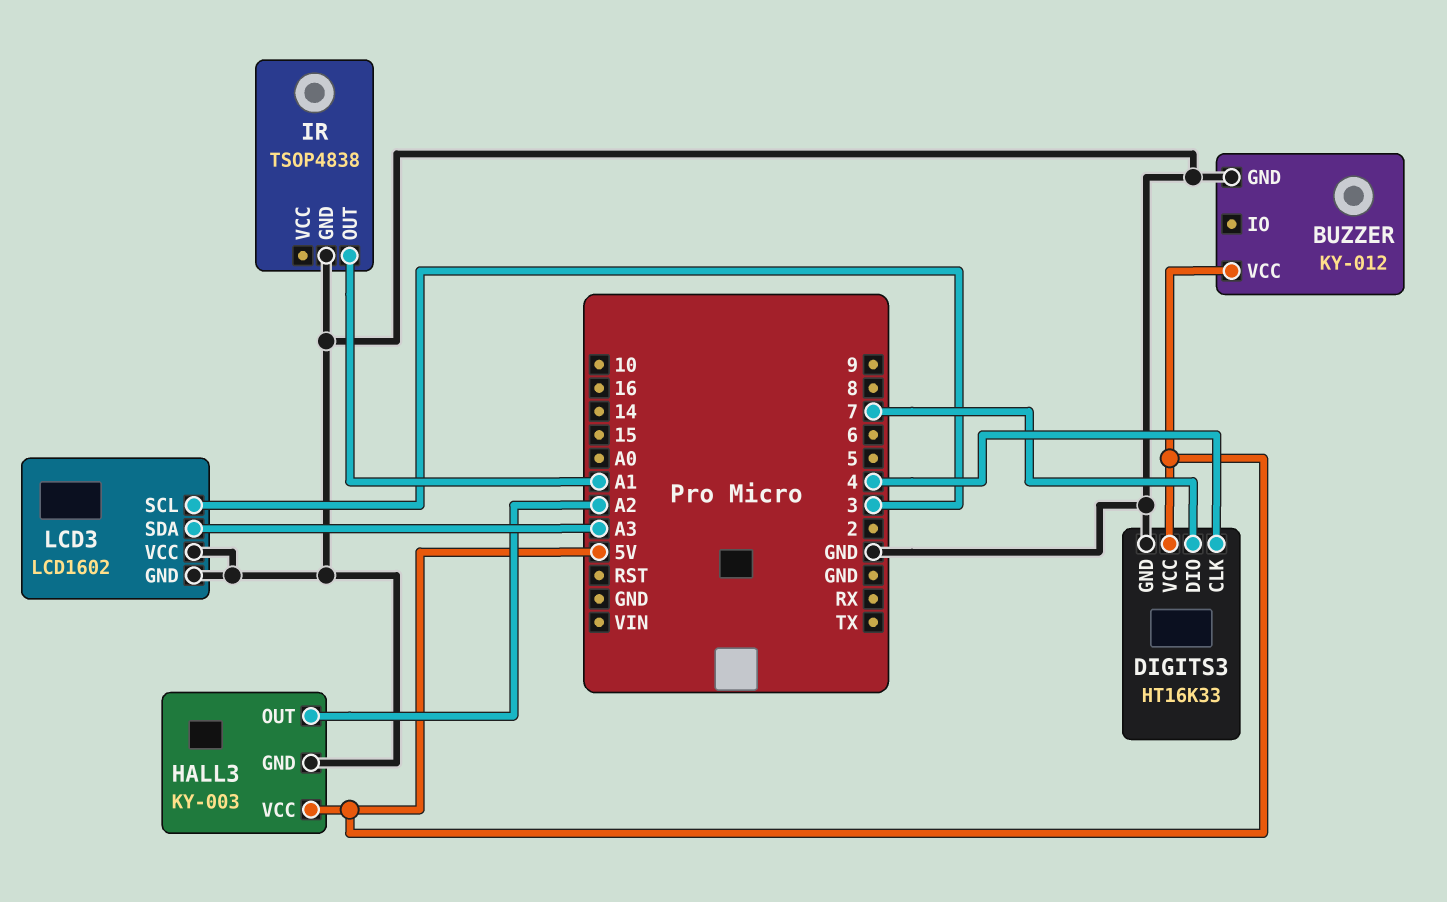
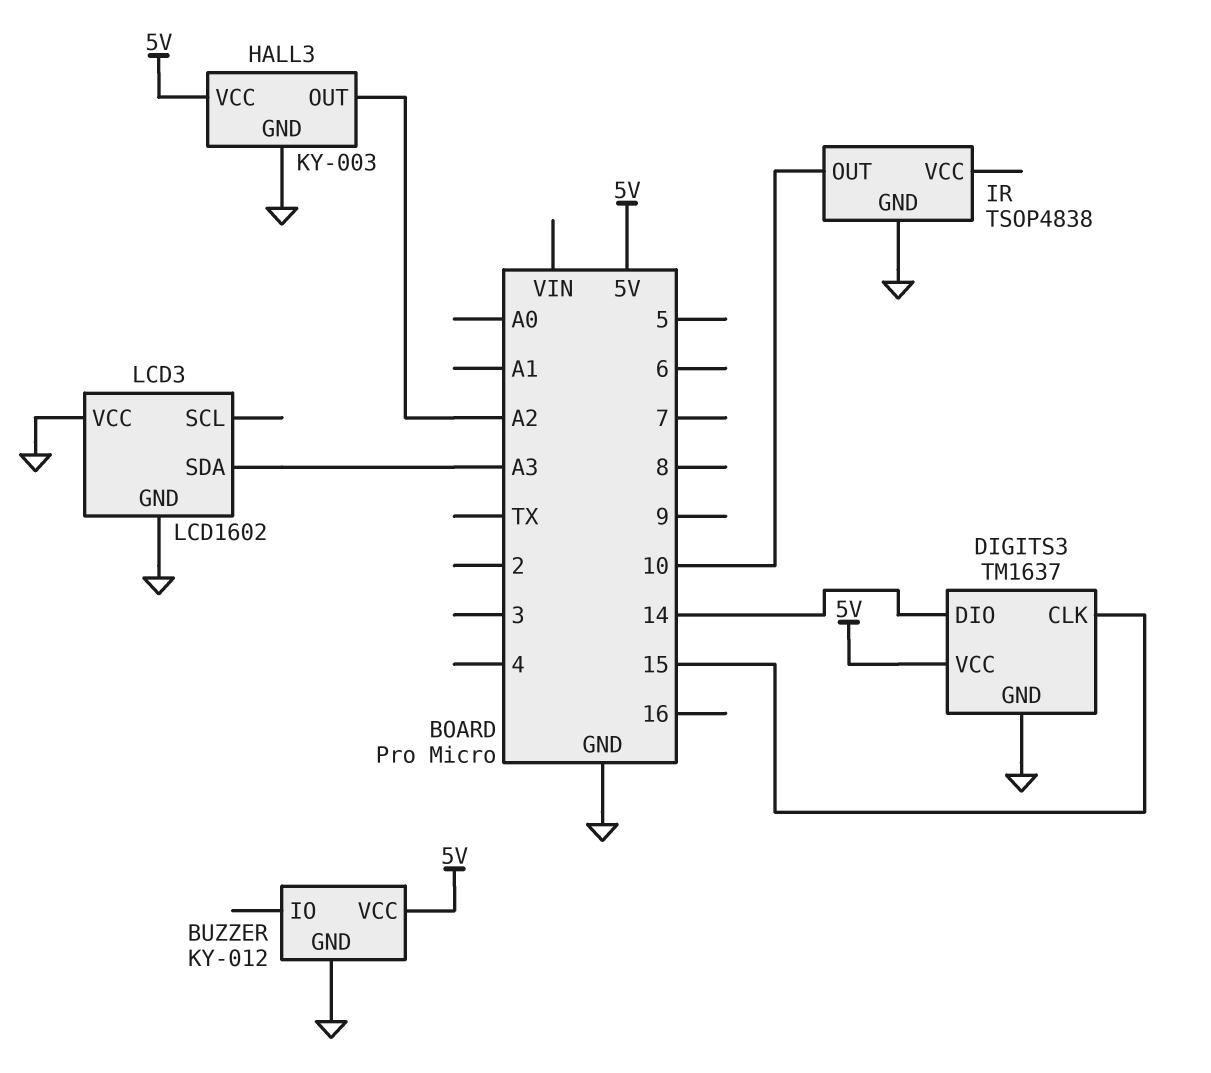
DIGITS3: HT16K33 -> TM1637
DIGITS3 pin CLK: 4 -> 15
DIGITS3 pin DIO: 7 -> 14
IR pin OUT: A1 -> 10
LCD3 pin SCL: 3 -> none

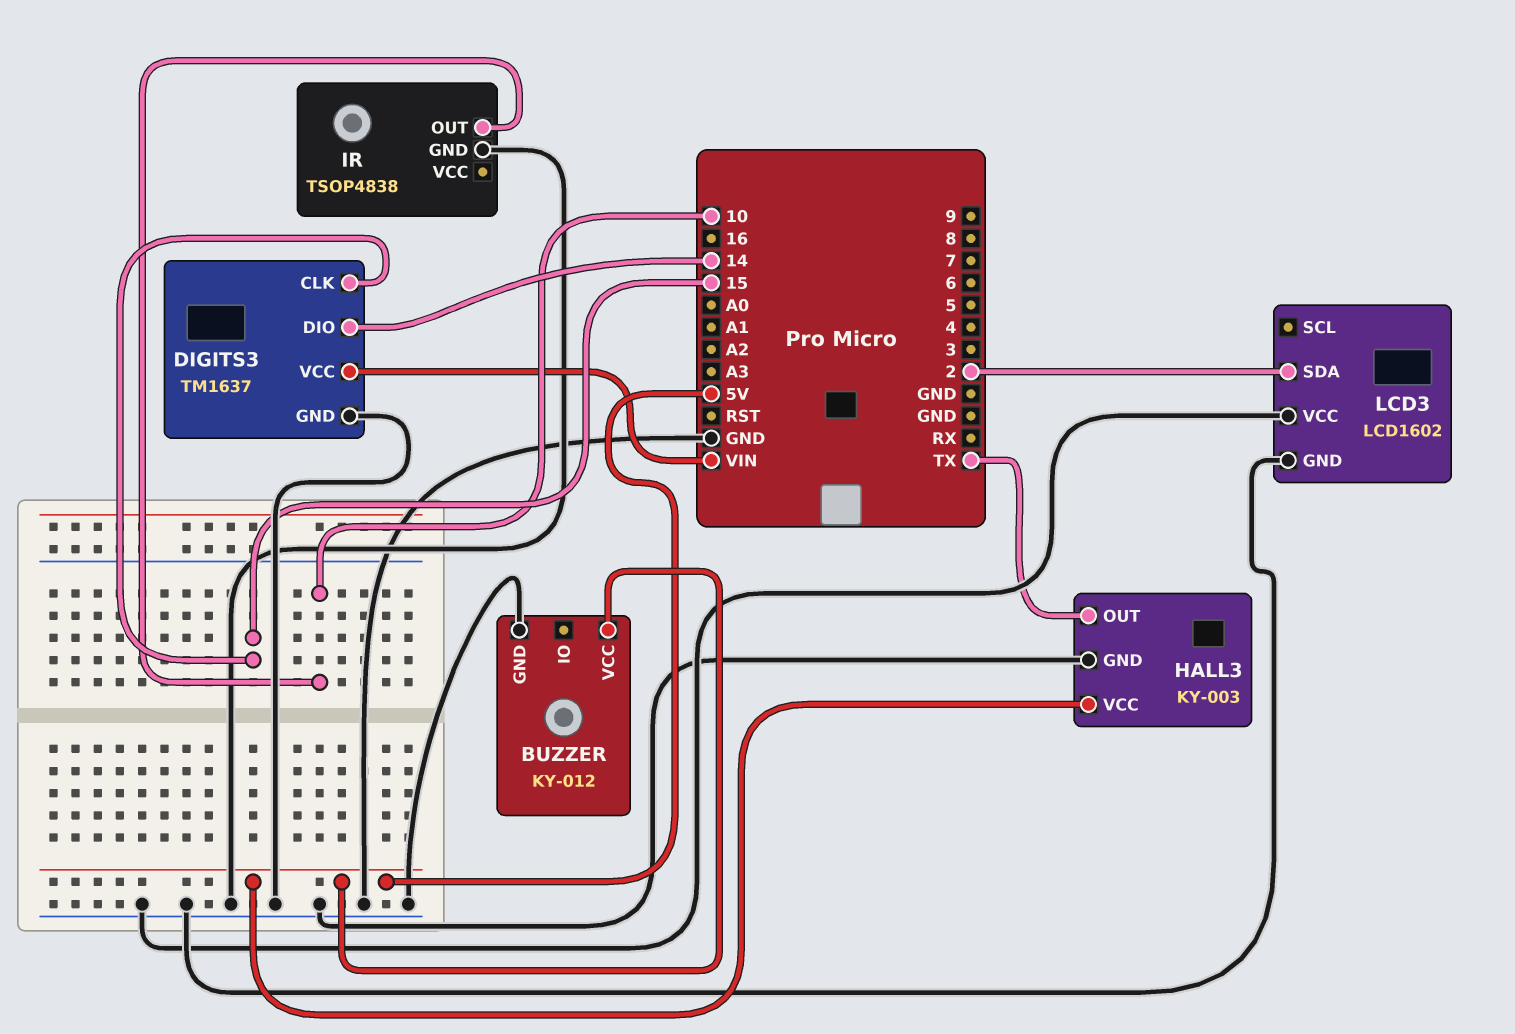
DIGITS3 pin VCC: 5V -> VIN
HALL3 pin OUT: A2 -> TX
LCD3 pin SDA: A3 -> 2

